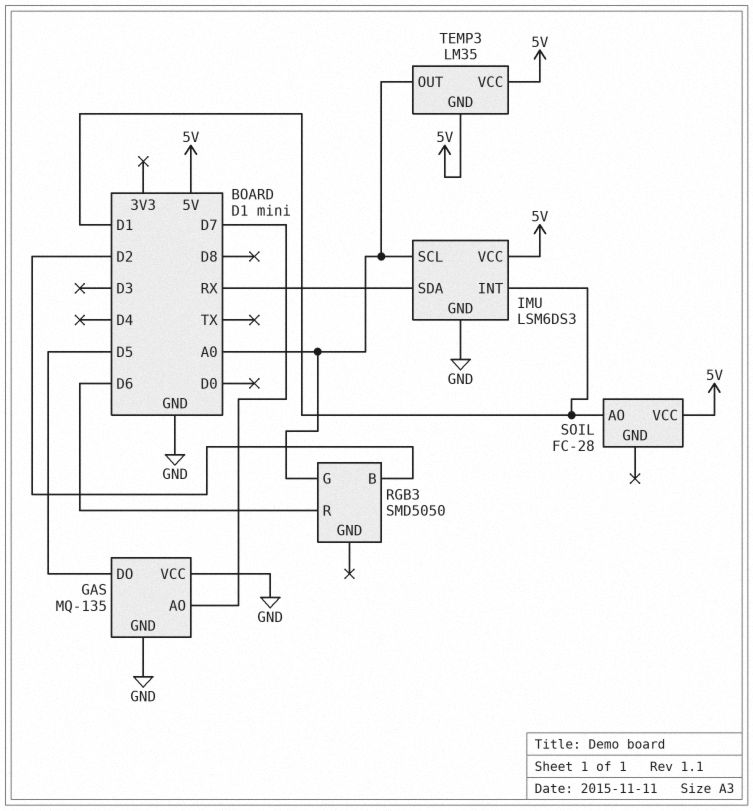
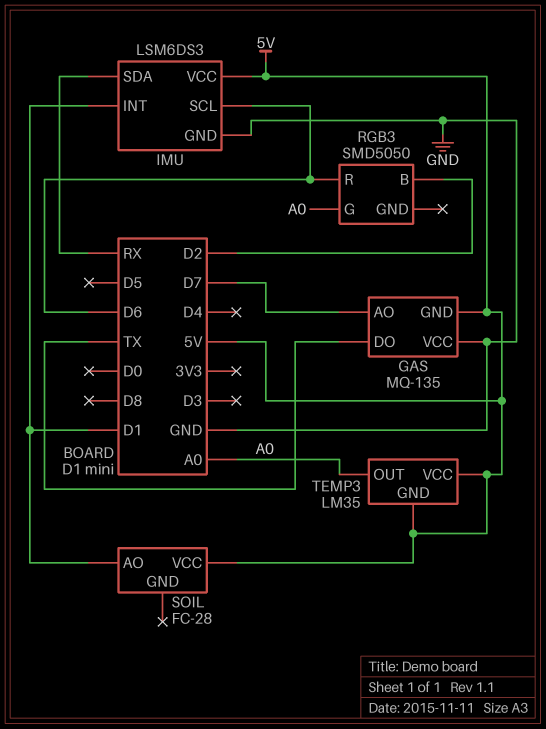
GAS pin DO: D5 -> TX
GAS pin GND: GND -> 5V
IMU pin SCL: A0 -> D6

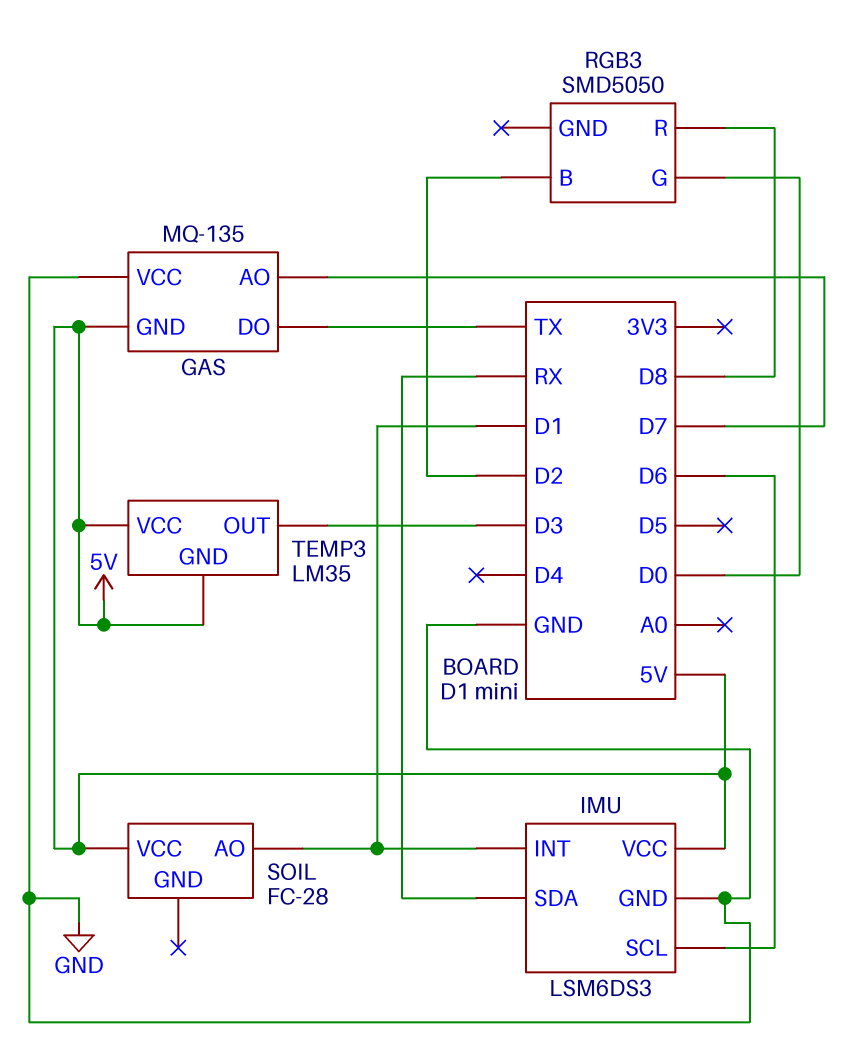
RGB3 pin G: A0 -> D0
RGB3 pin R: D6 -> D8
TEMP3 pin OUT: A0 -> D3

